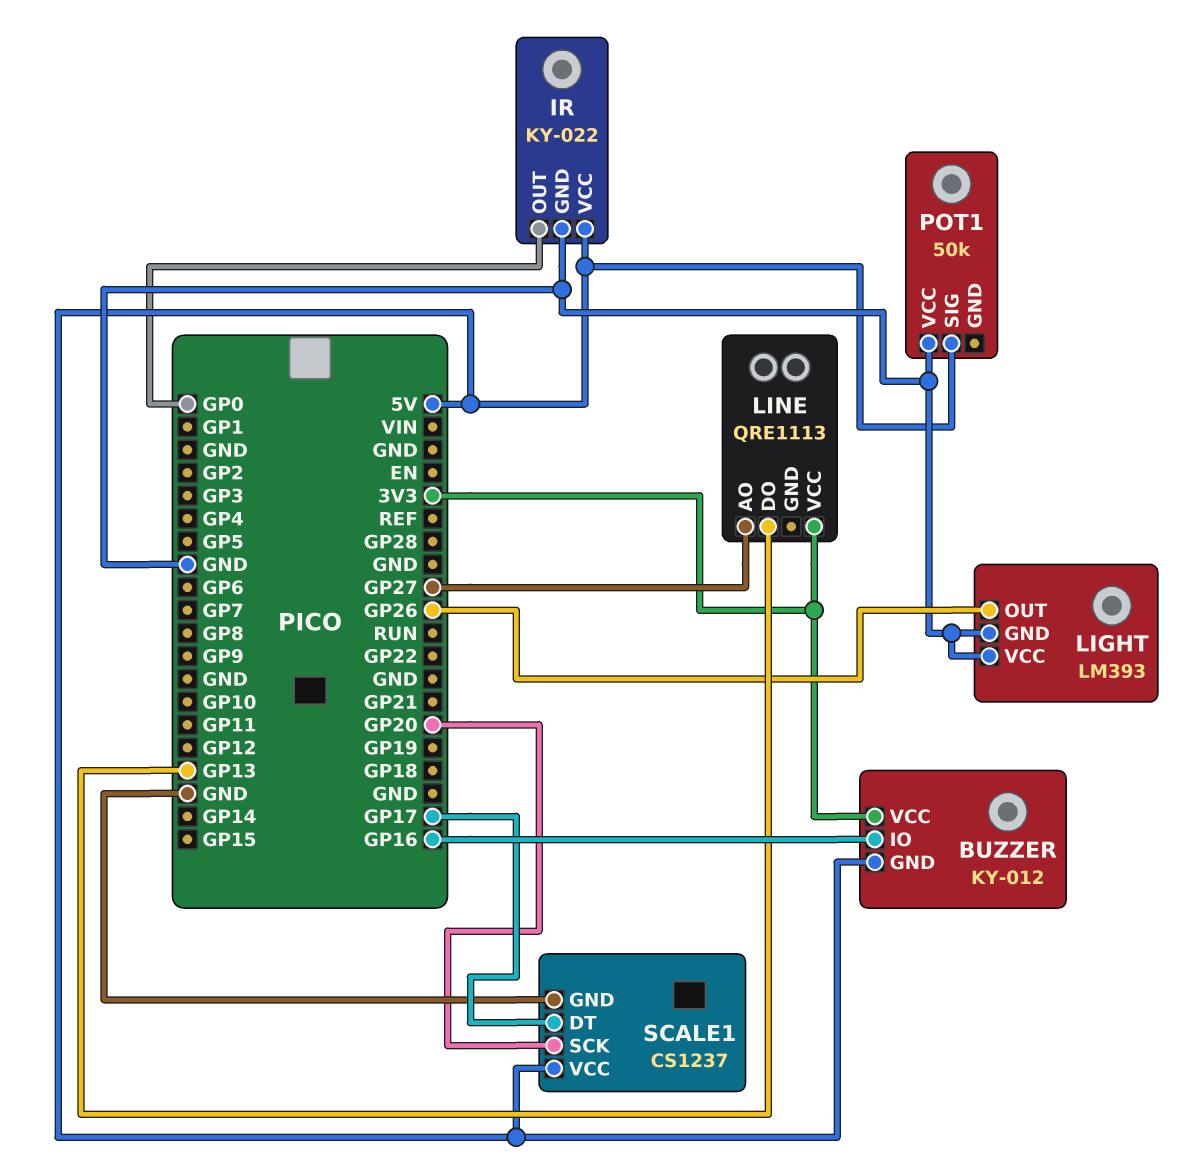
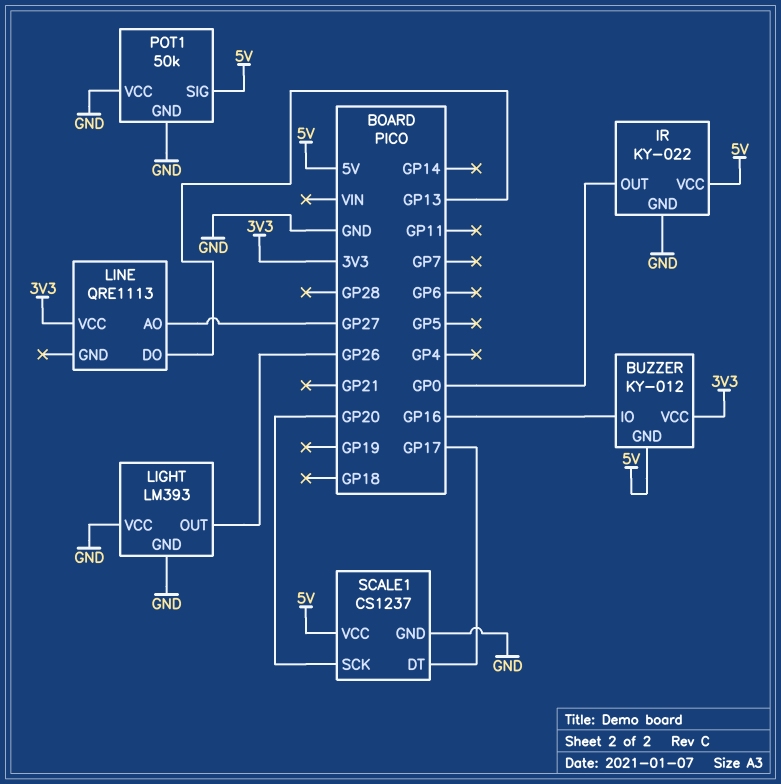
POT1 pin GND: none -> GND

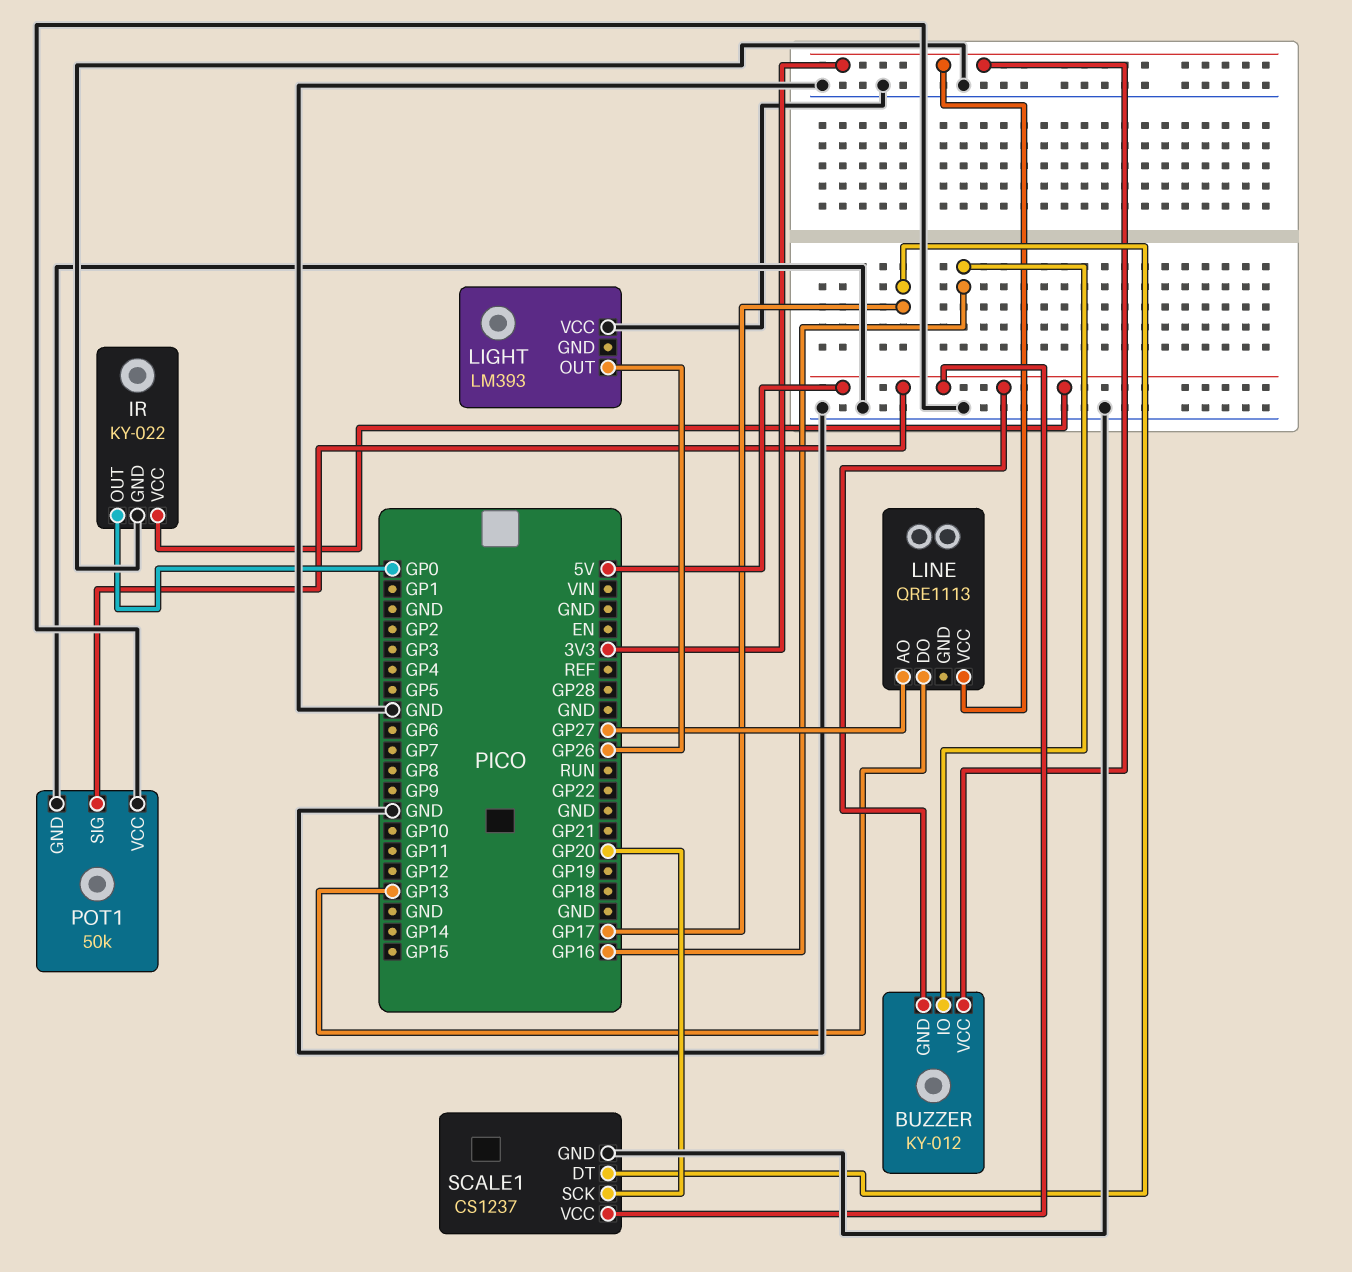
LIGHT pin GND: GND -> none

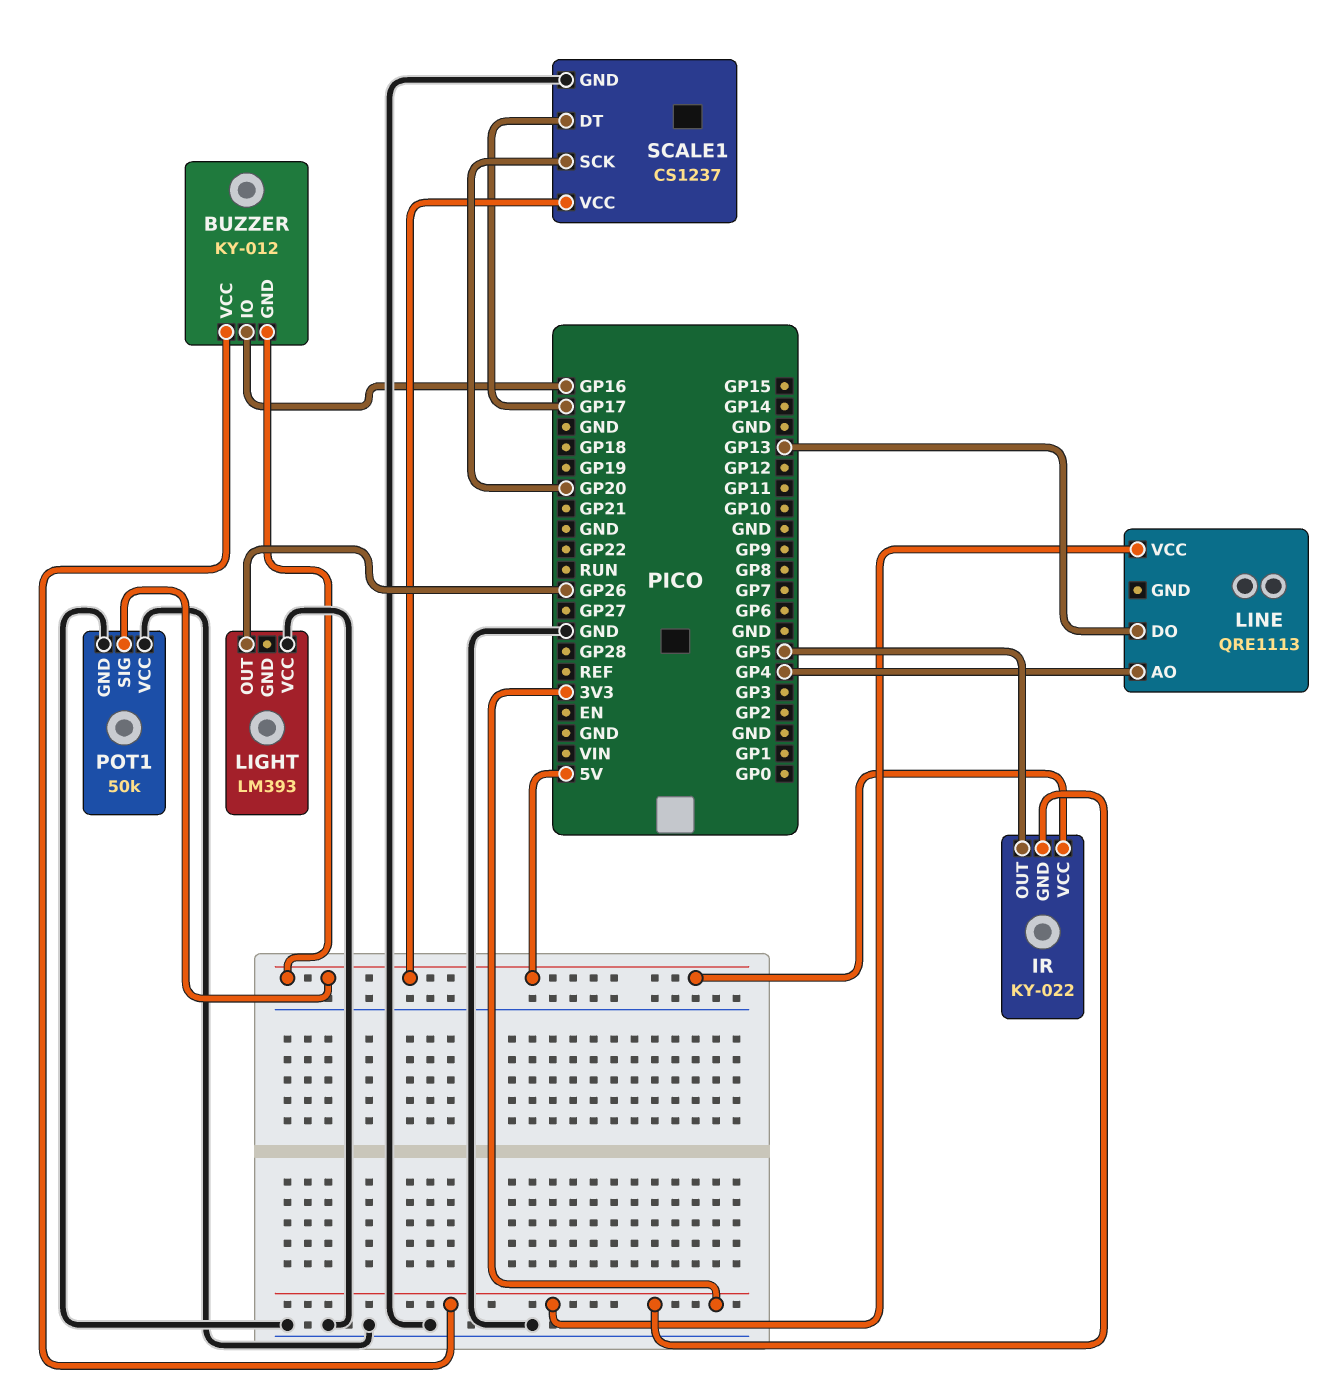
IR pin GND: GND -> 3V3
IR pin OUT: GP0 -> GP5
LINE pin AO: GP27 -> GP4

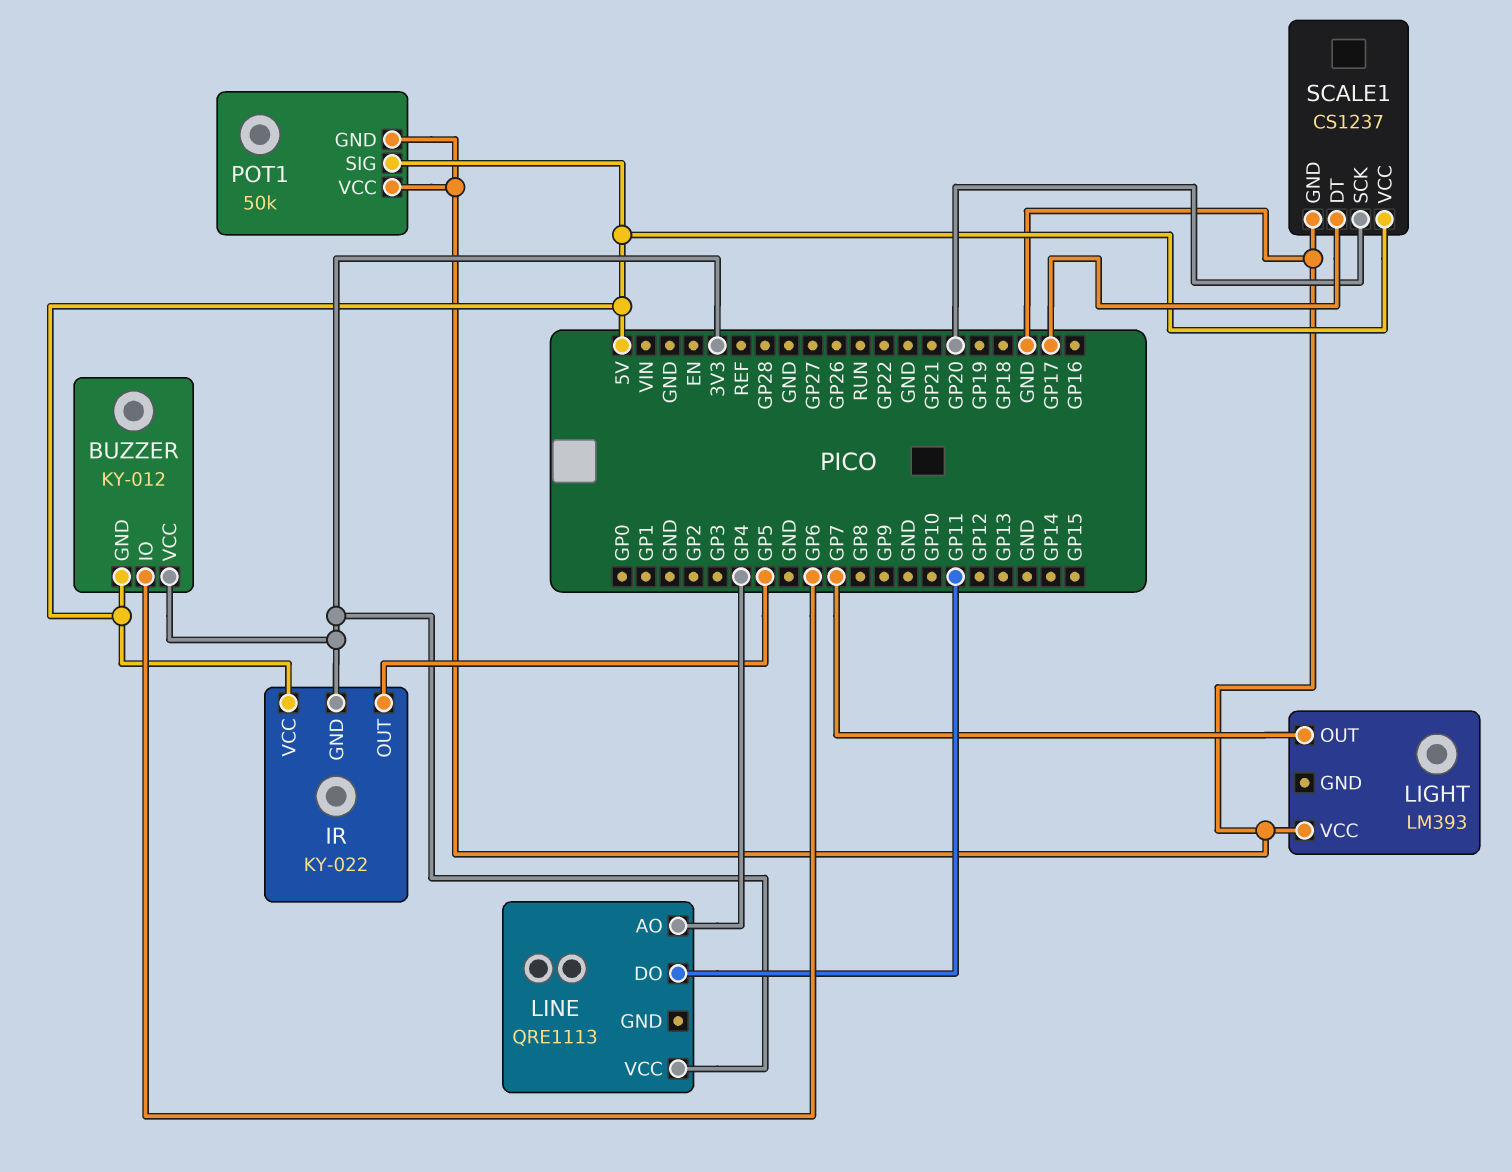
BUZZER pin IO: GP16 -> GP6
LIGHT pin OUT: GP26 -> GP7
LINE pin DO: GP13 -> GP11

